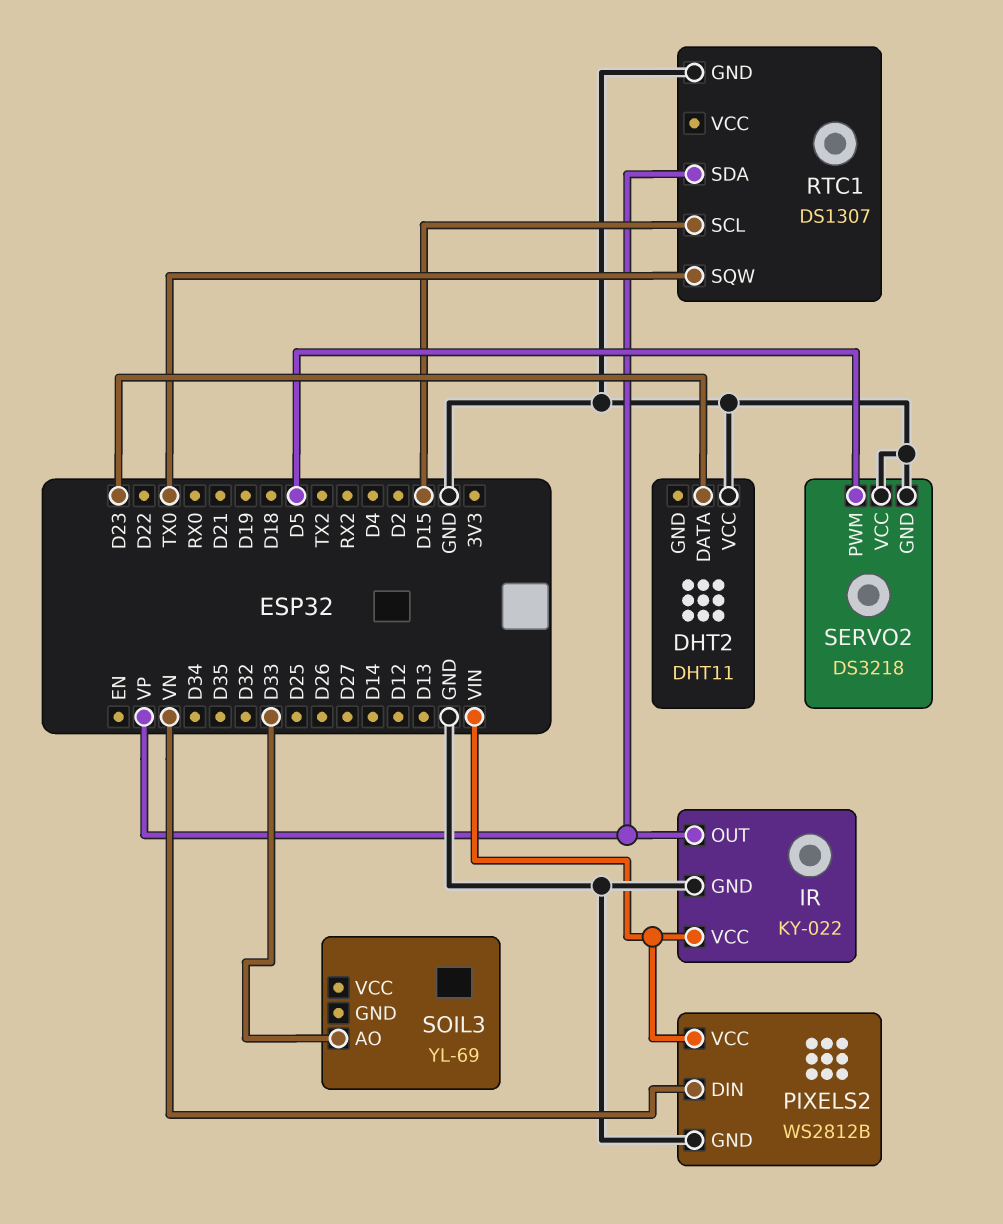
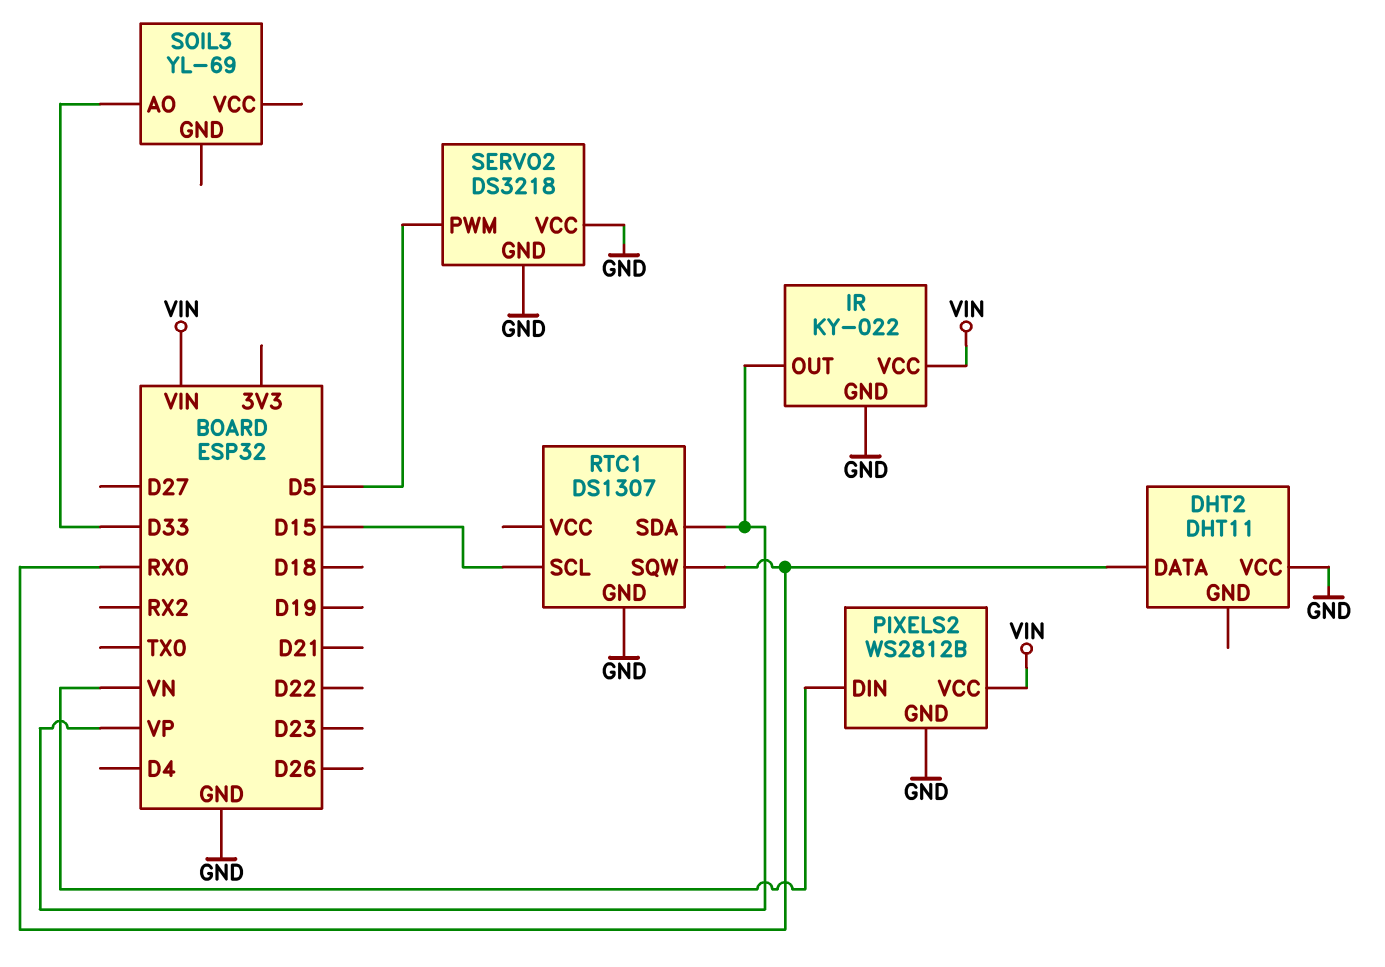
DHT2 pin DATA: D23 -> RX0
RTC1 pin SQW: TX0 -> RX0

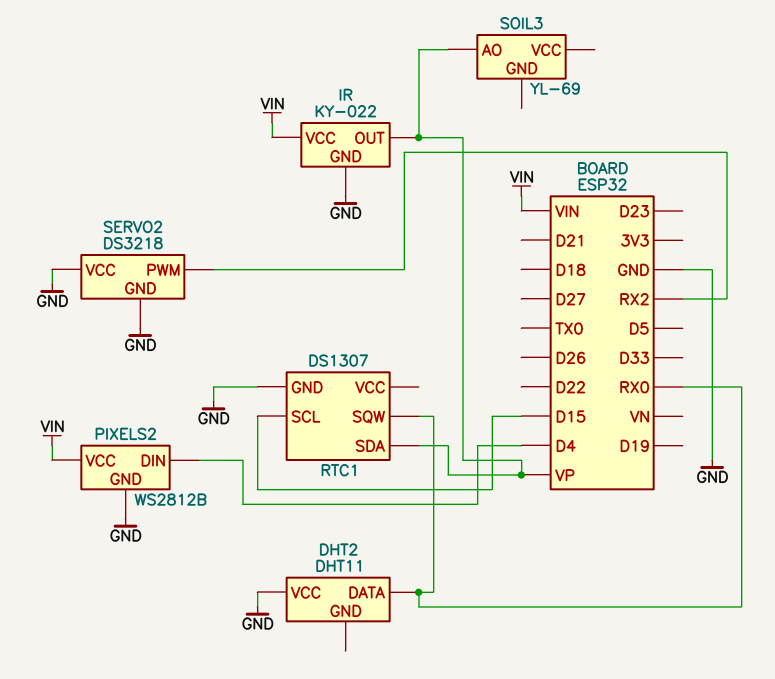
PIXELS2 pin DIN: VN -> D4
SERVO2 pin PWM: D5 -> RX2
SOIL3 pin AO: D33 -> VP

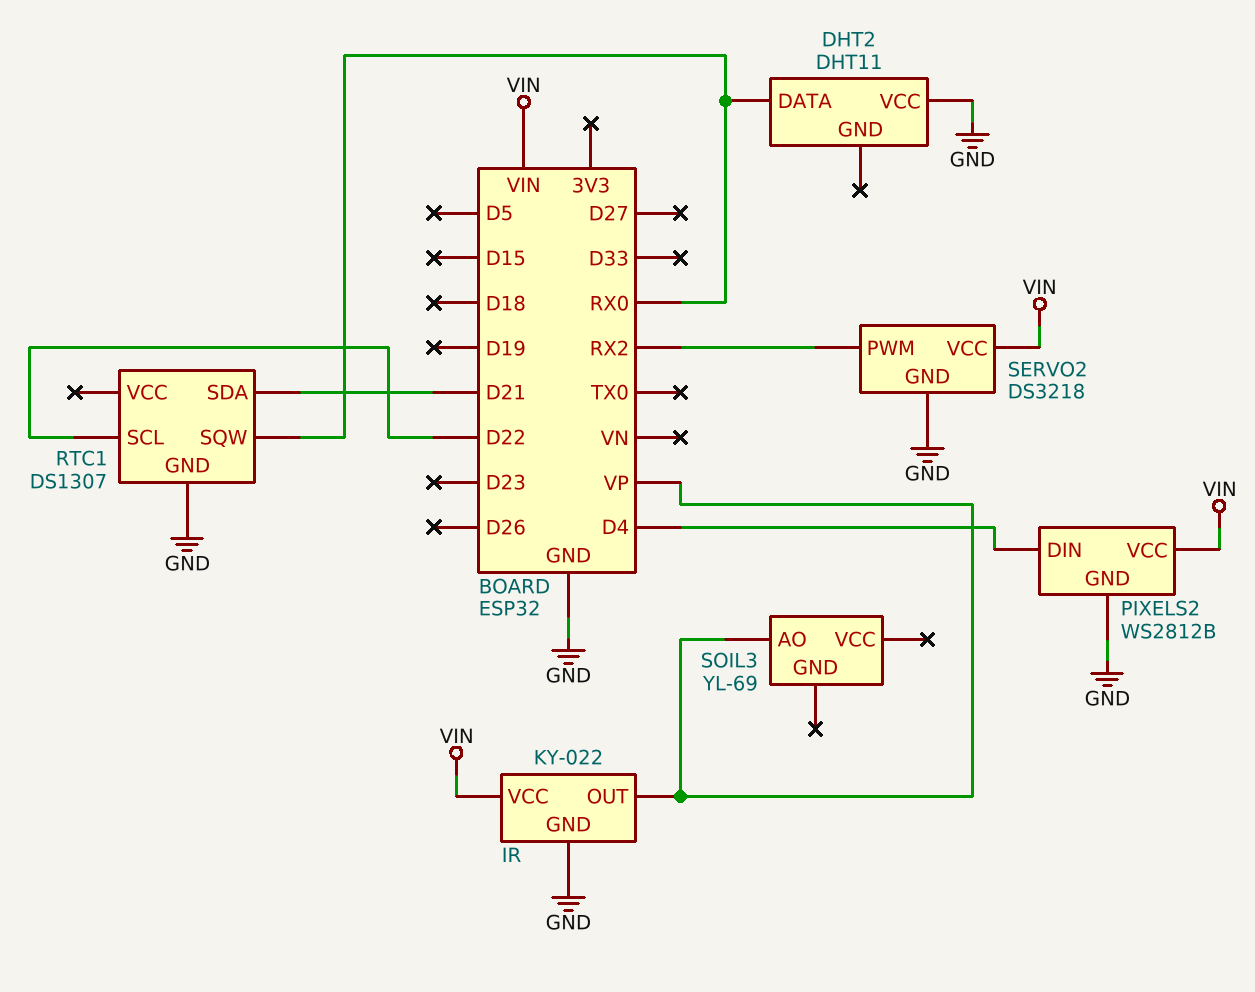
RTC1 pin SCL: D15 -> D22
RTC1 pin SDA: VP -> D21
SERVO2 pin VCC: GND -> VIN

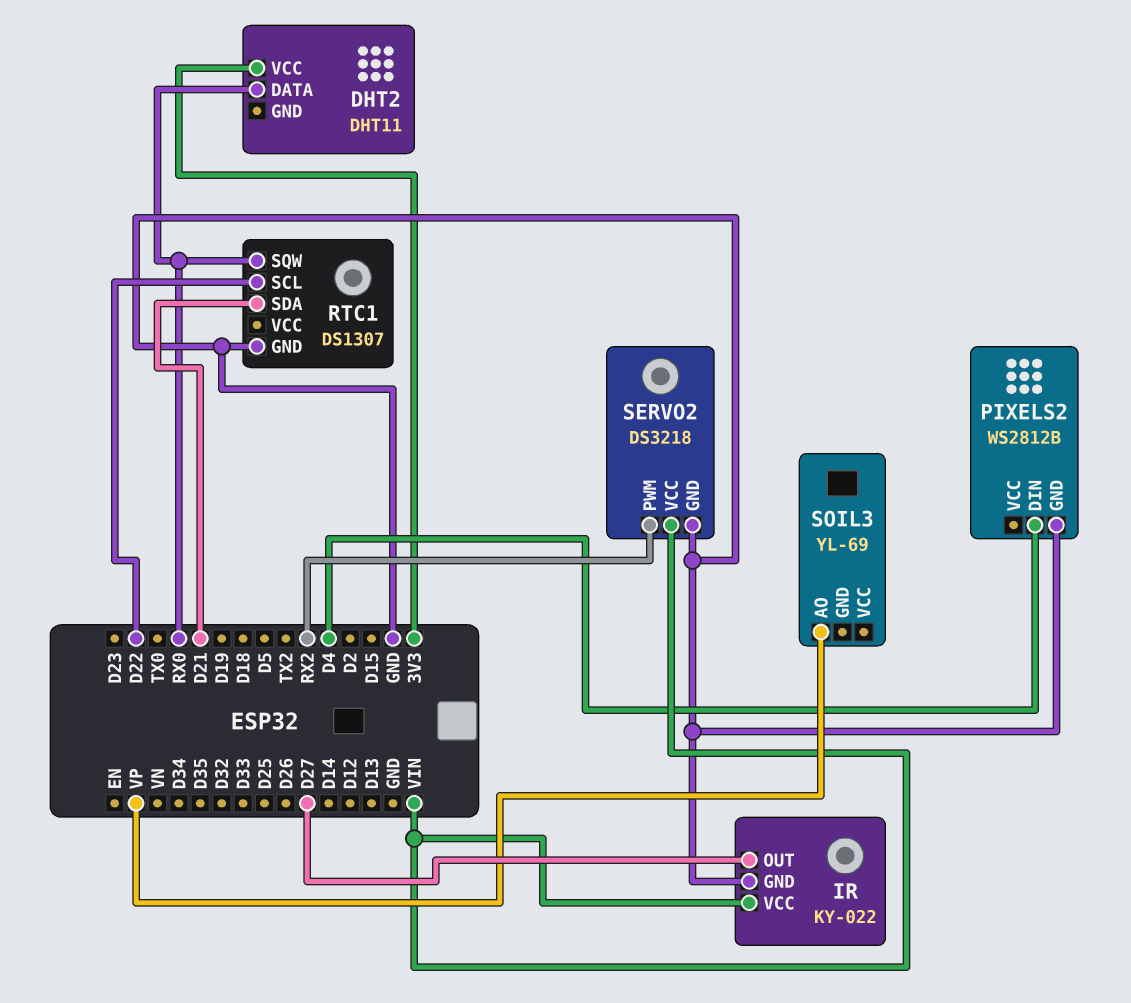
DHT2 pin VCC: GND -> 3V3
IR pin OUT: VP -> D27
PIXELS2 pin VCC: VIN -> none

